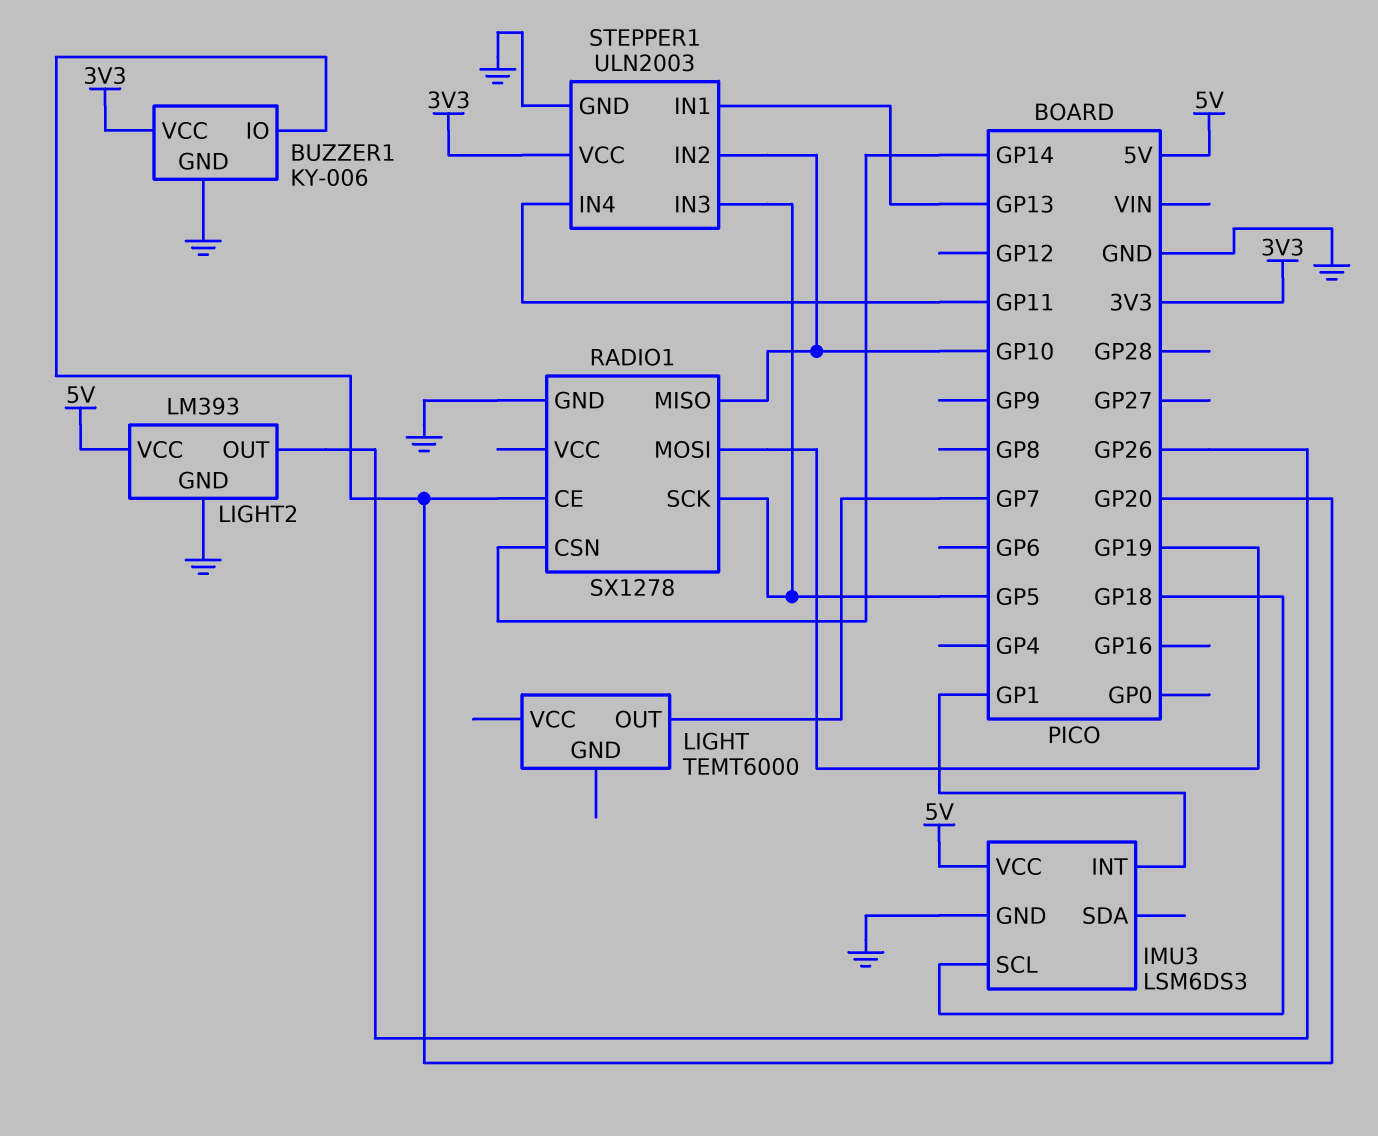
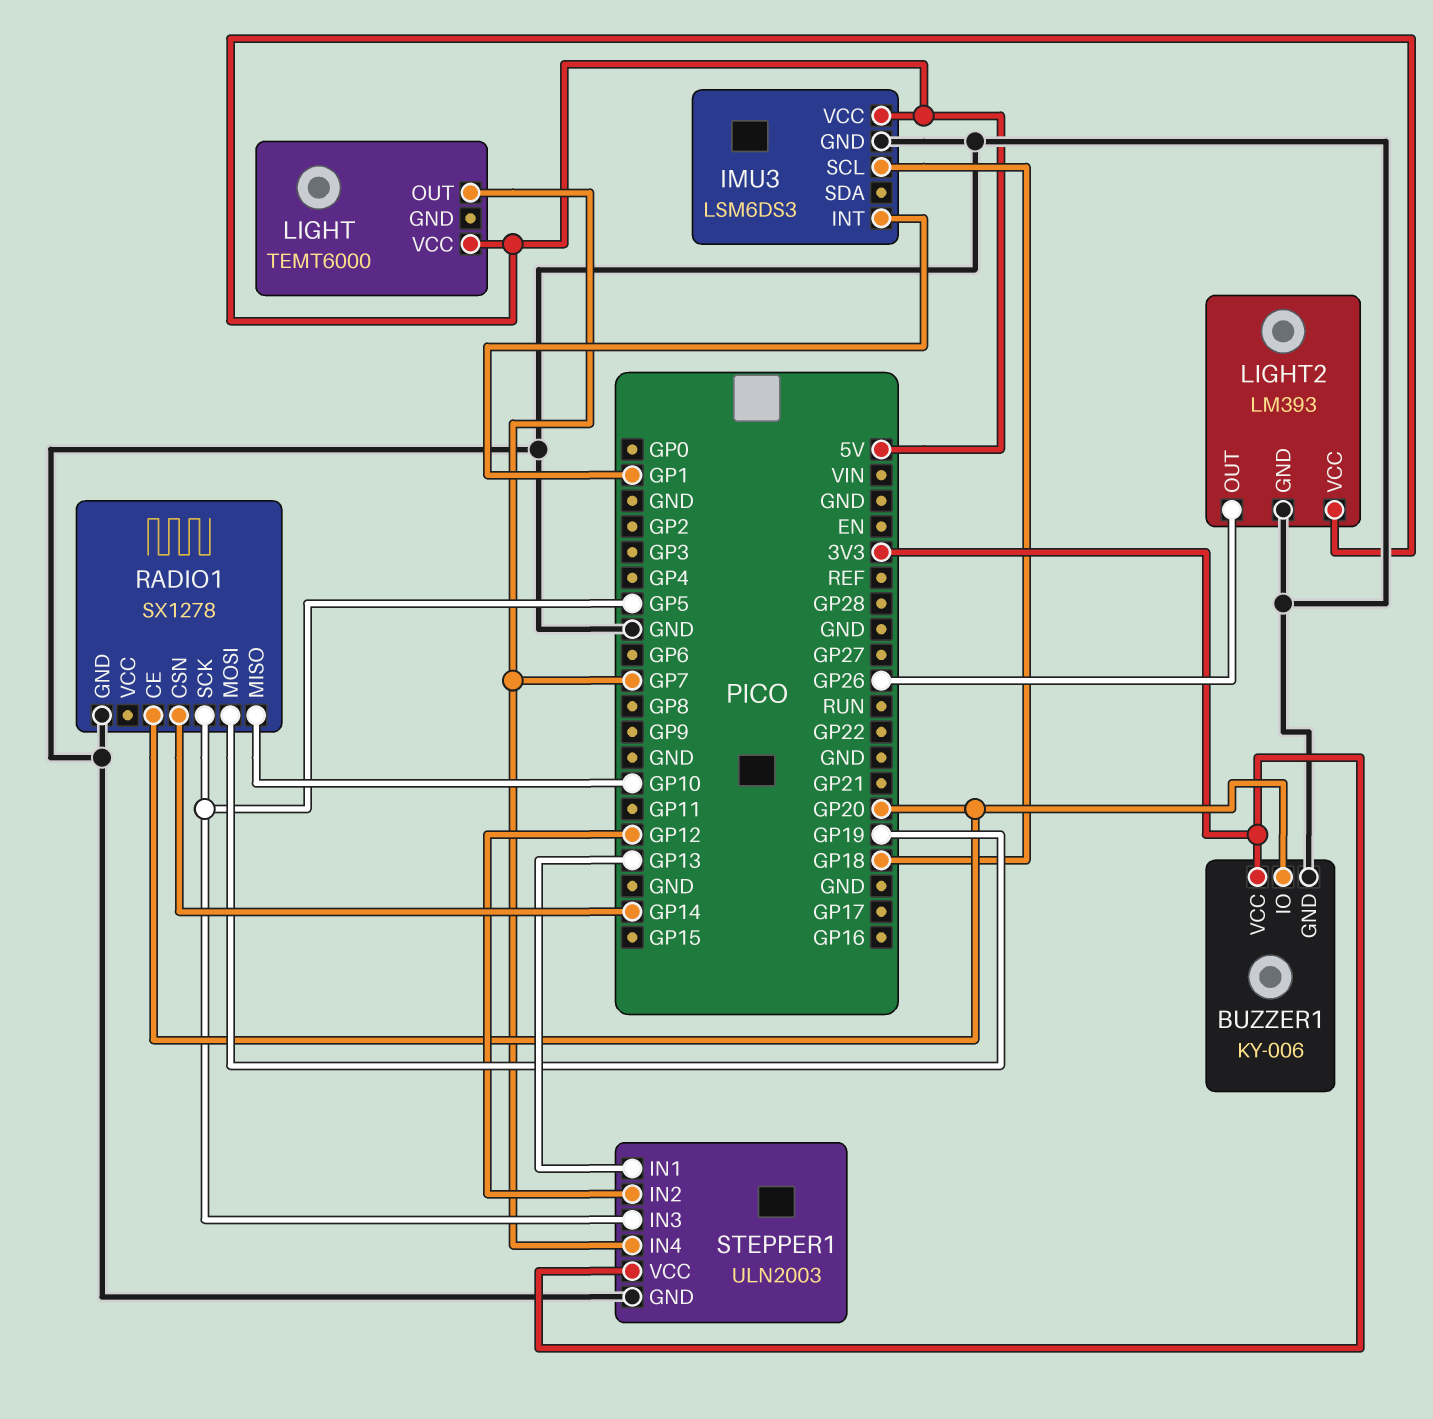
LIGHT pin VCC: none -> 5V
STEPPER1 pin IN2: GP10 -> GP12
STEPPER1 pin IN4: GP11 -> GP7

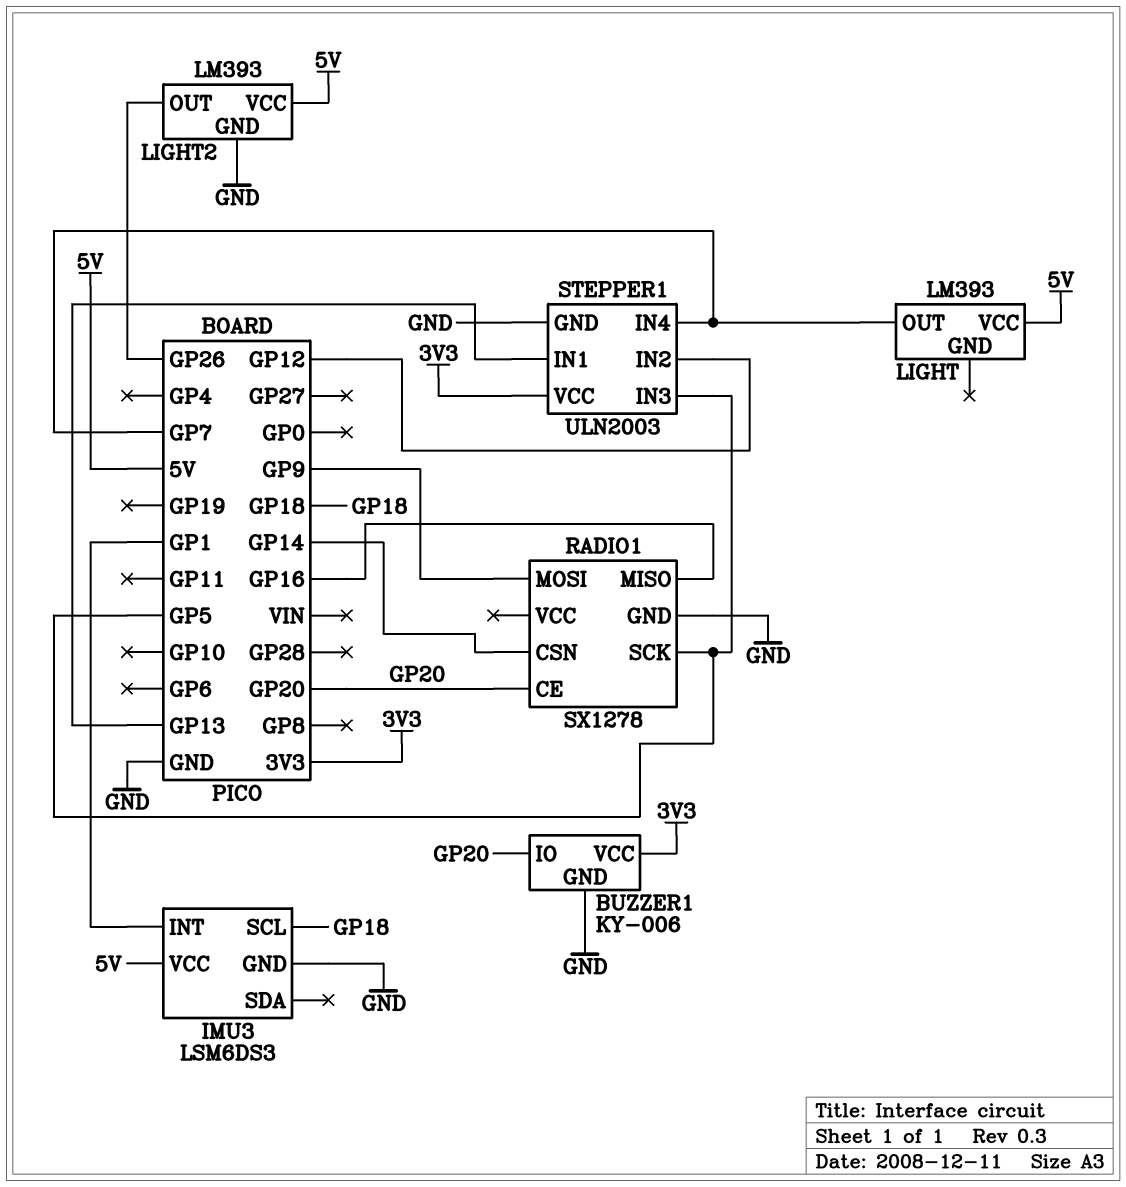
LIGHT: TEMT6000 -> LM393
RADIO1 pin MISO: GP10 -> GP16
RADIO1 pin MOSI: GP19 -> GP9

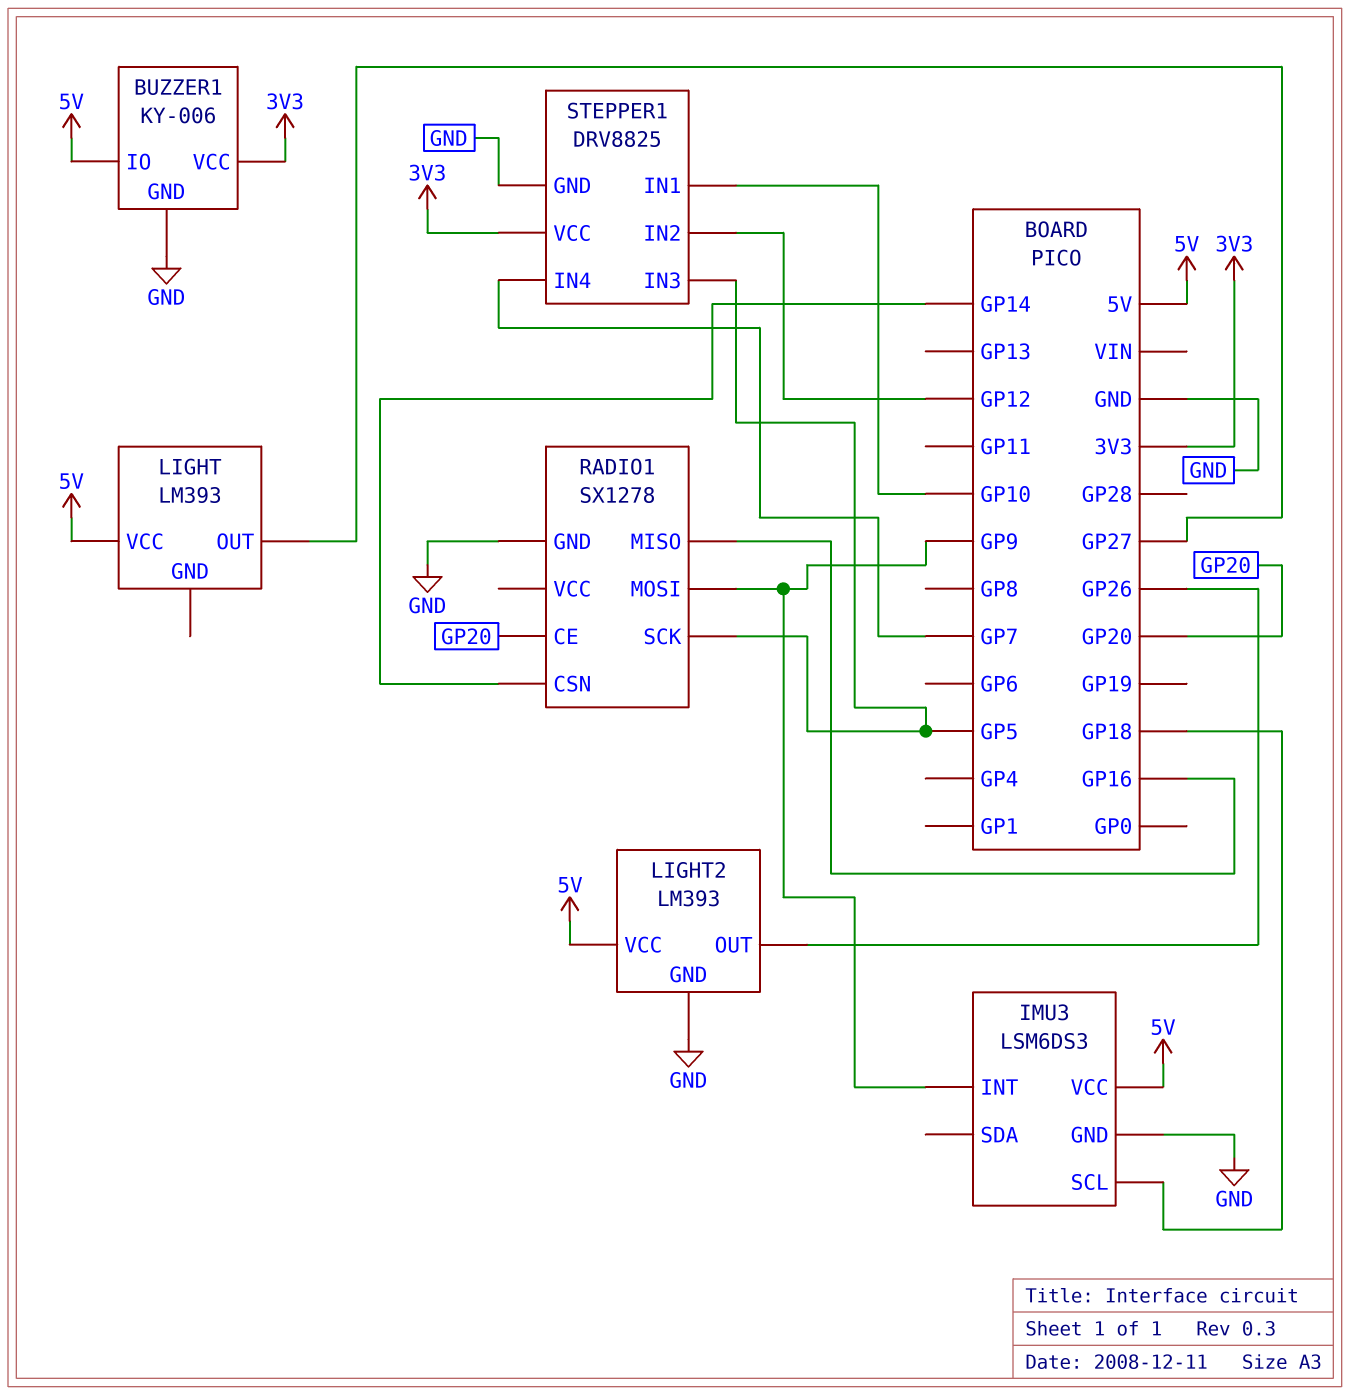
BUZZER1 pin IO: GP20 -> 5V
IMU3 pin INT: GP1 -> GP9
LIGHT pin OUT: GP7 -> GP27
STEPPER1: ULN2003 -> DRV8825
STEPPER1 pin IN1: GP13 -> GP10

